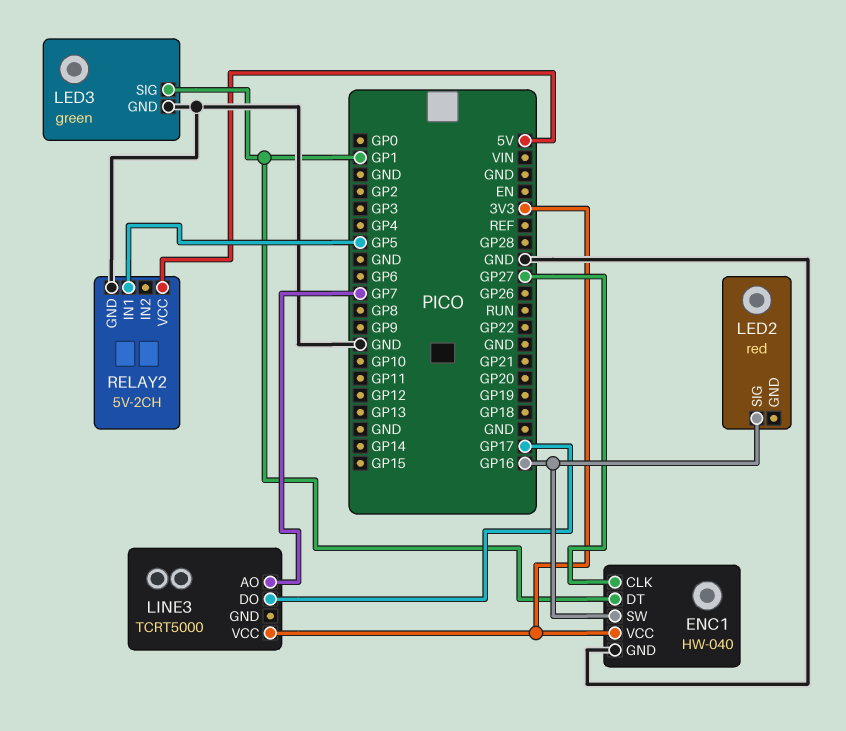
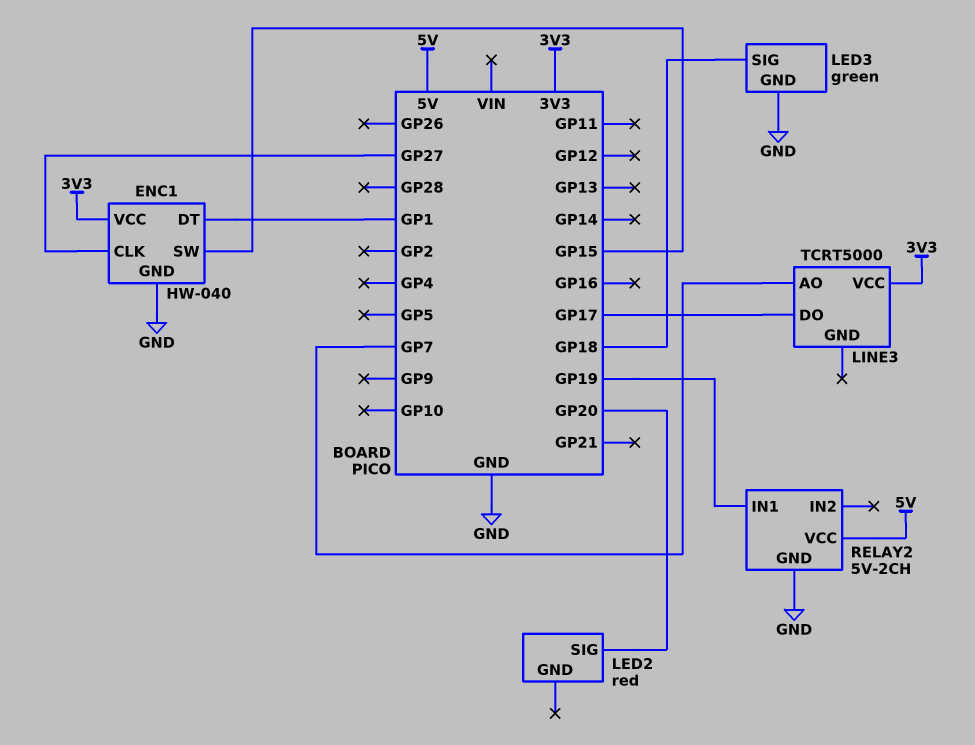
ENC1 pin SW: GP16 -> GP15
LED2 pin SIG: GP16 -> GP20
LED3 pin SIG: GP1 -> GP18
RELAY2 pin IN1: GP5 -> GP19

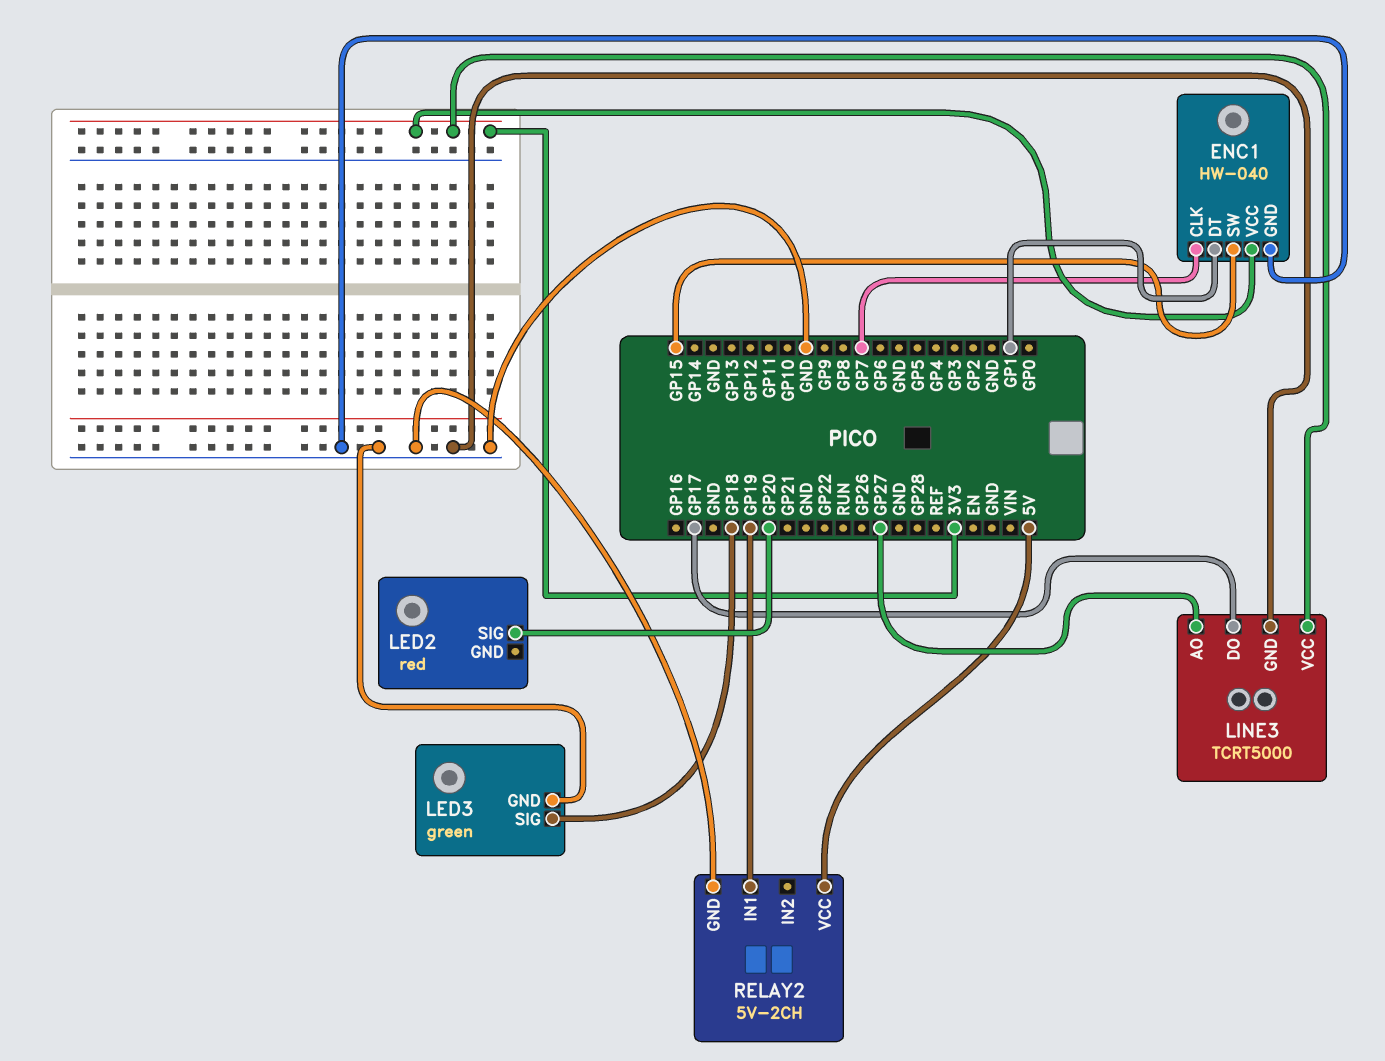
ENC1 pin CLK: GP27 -> GP7
LINE3 pin AO: GP7 -> GP27
LINE3 pin GND: none -> GND

